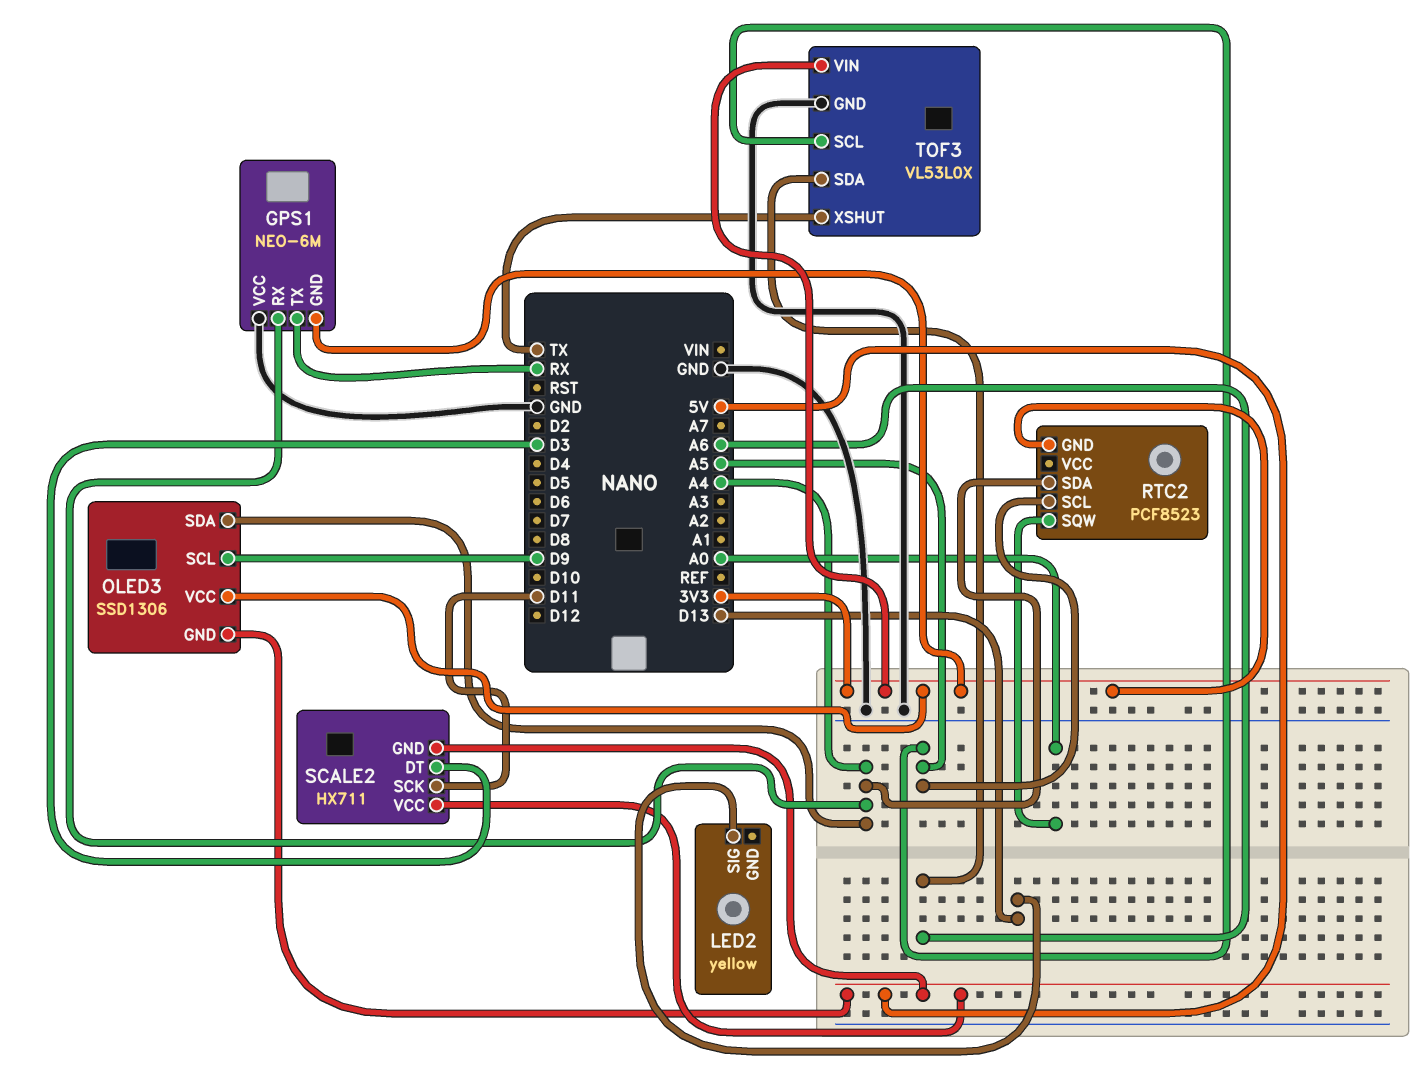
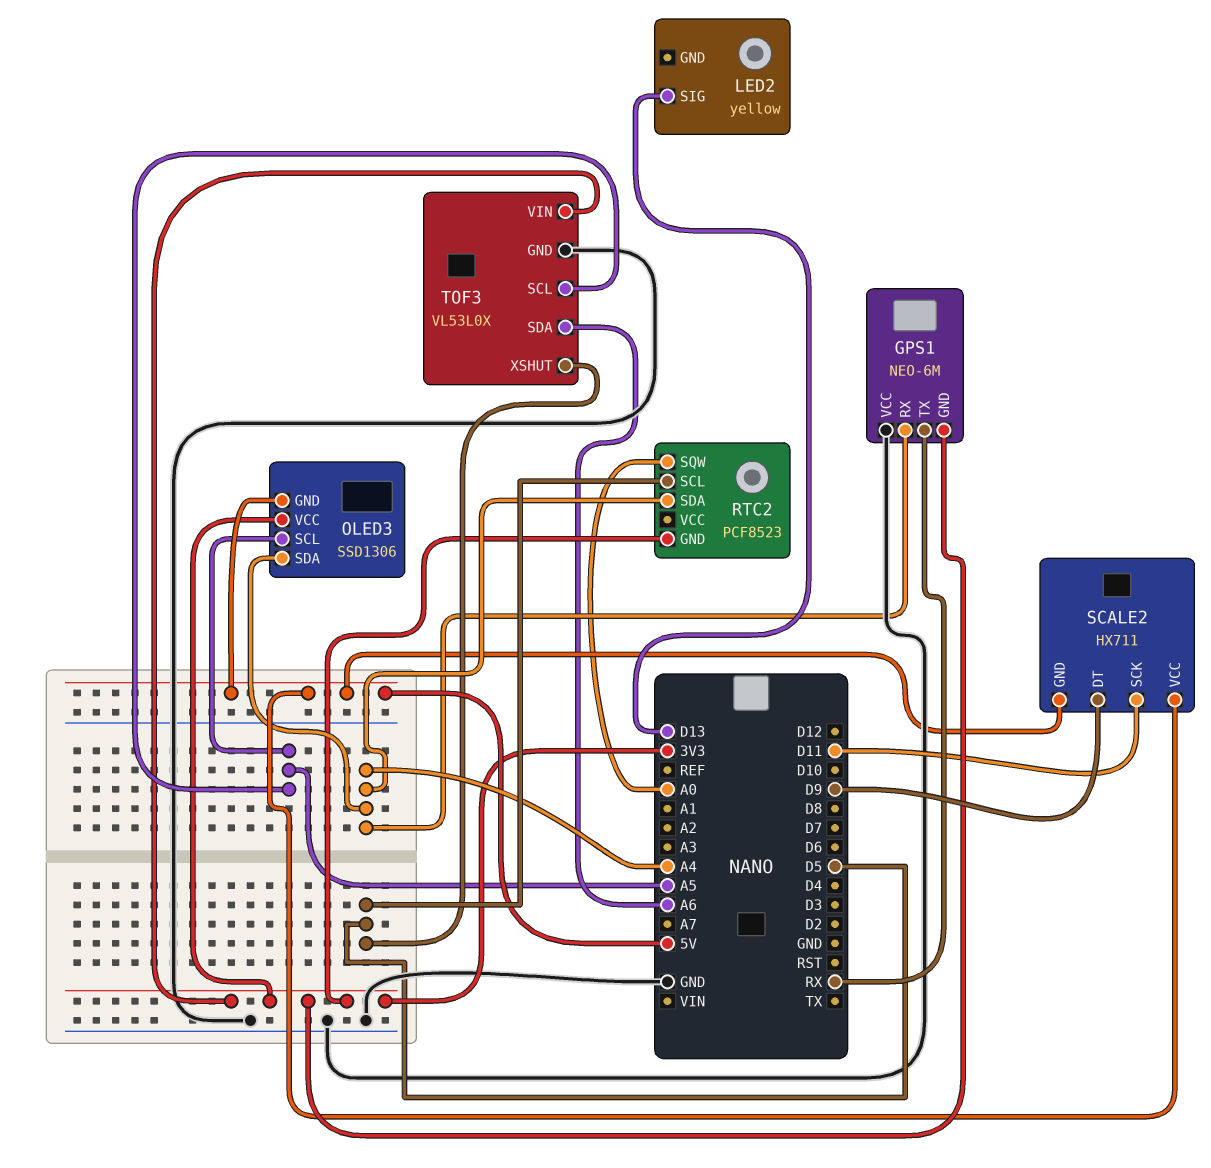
OLED3 pin SCL: D9 -> A5
RTC2 pin SCL: A5 -> D5
SCALE2 pin DT: D3 -> D9
TOF3 pin XSHUT: TX -> D5

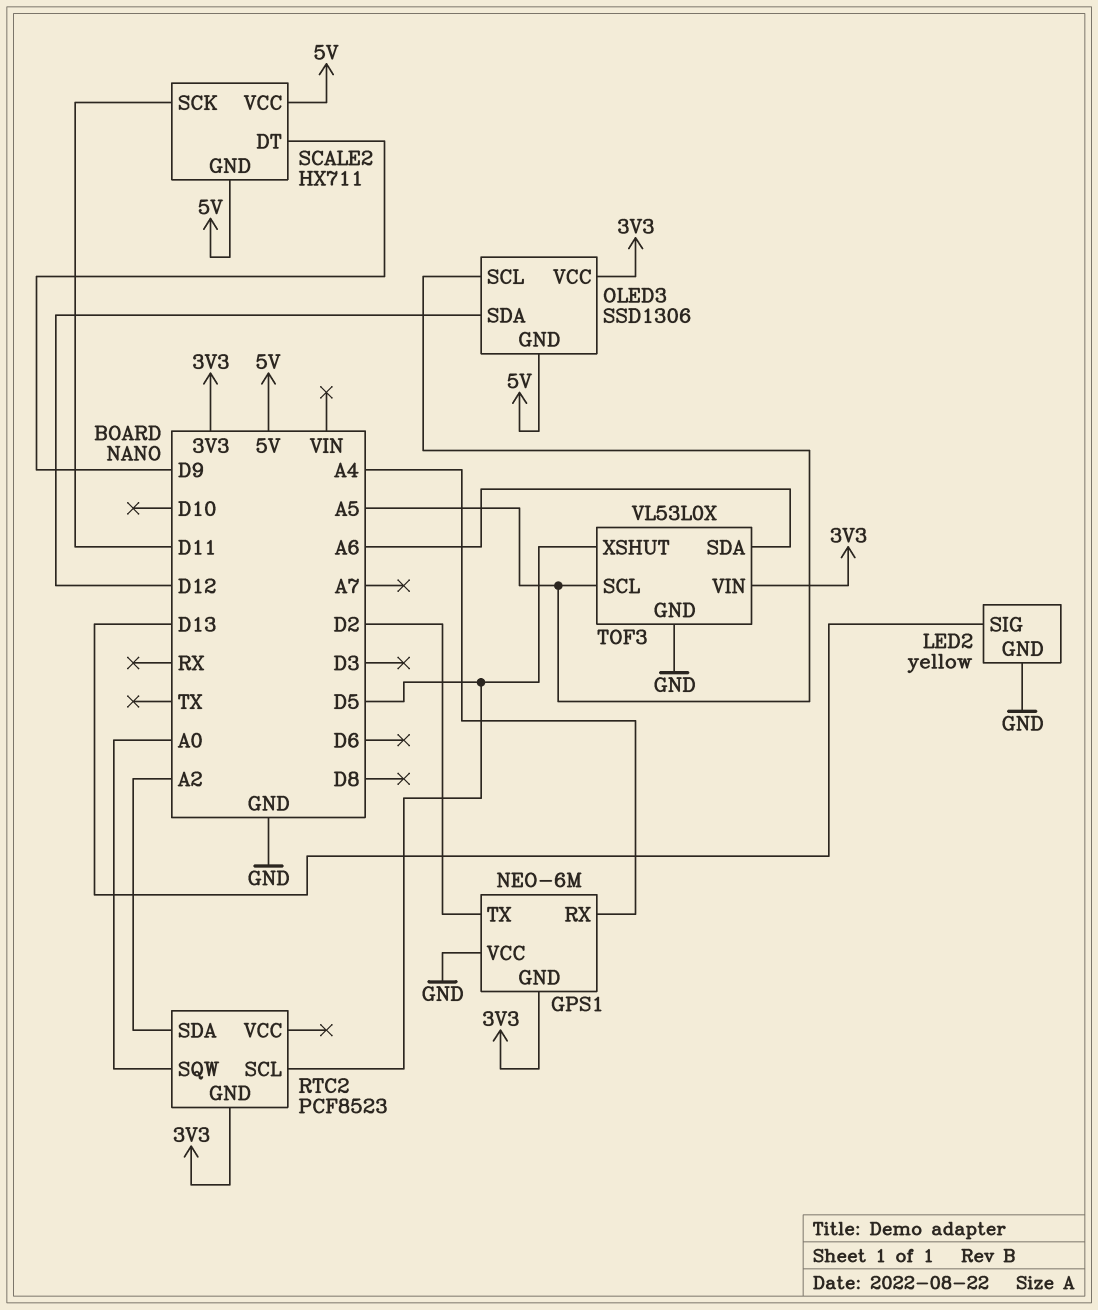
GPS1 pin TX: RX -> D2
LED2 pin GND: none -> GND
OLED3 pin SDA: A4 -> D12
RTC2 pin SDA: A4 -> A2

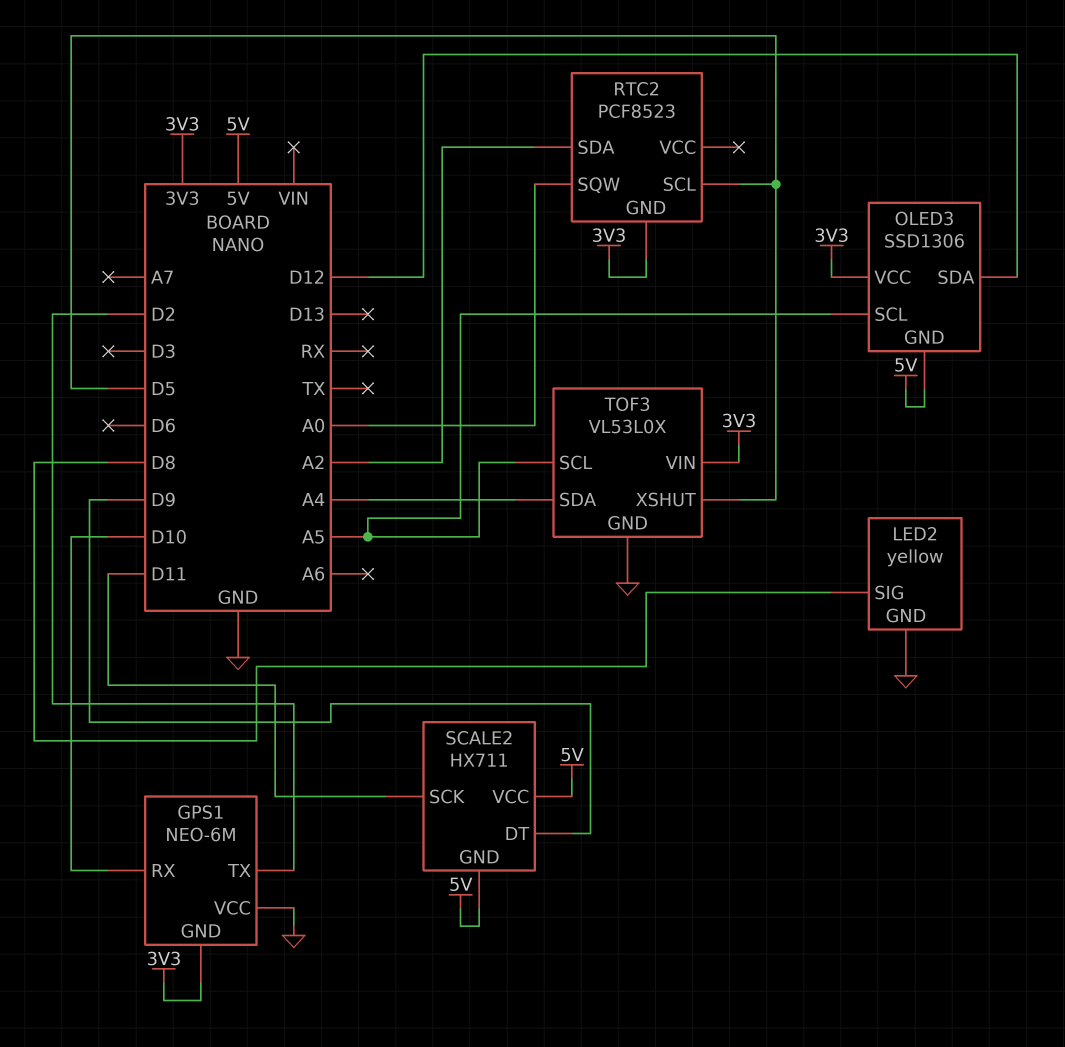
GPS1 pin RX: A4 -> D10
LED2 pin SIG: D13 -> D8
TOF3 pin SDA: A6 -> A4

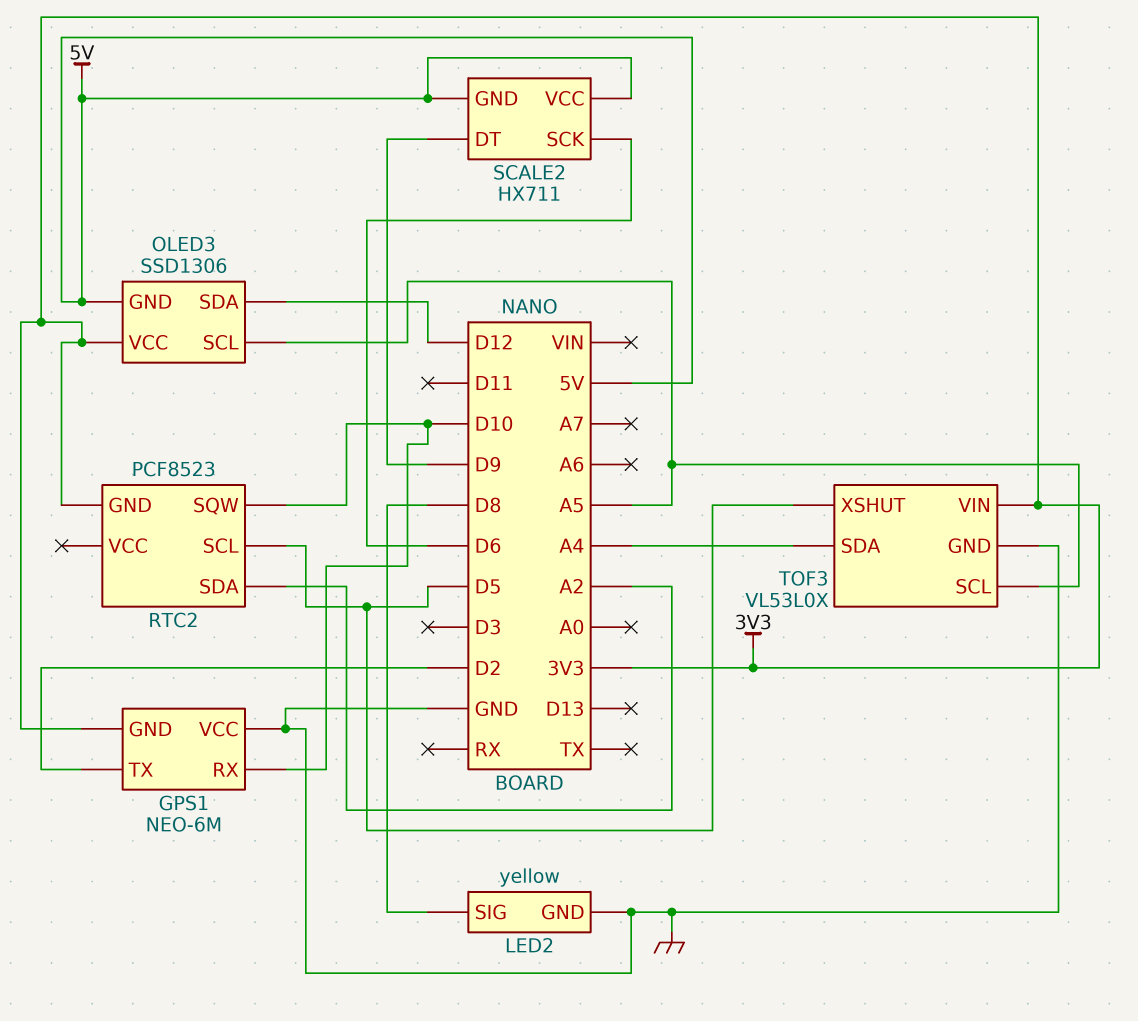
RTC2 pin SQW: A0 -> D10
SCALE2 pin SCK: D11 -> D6

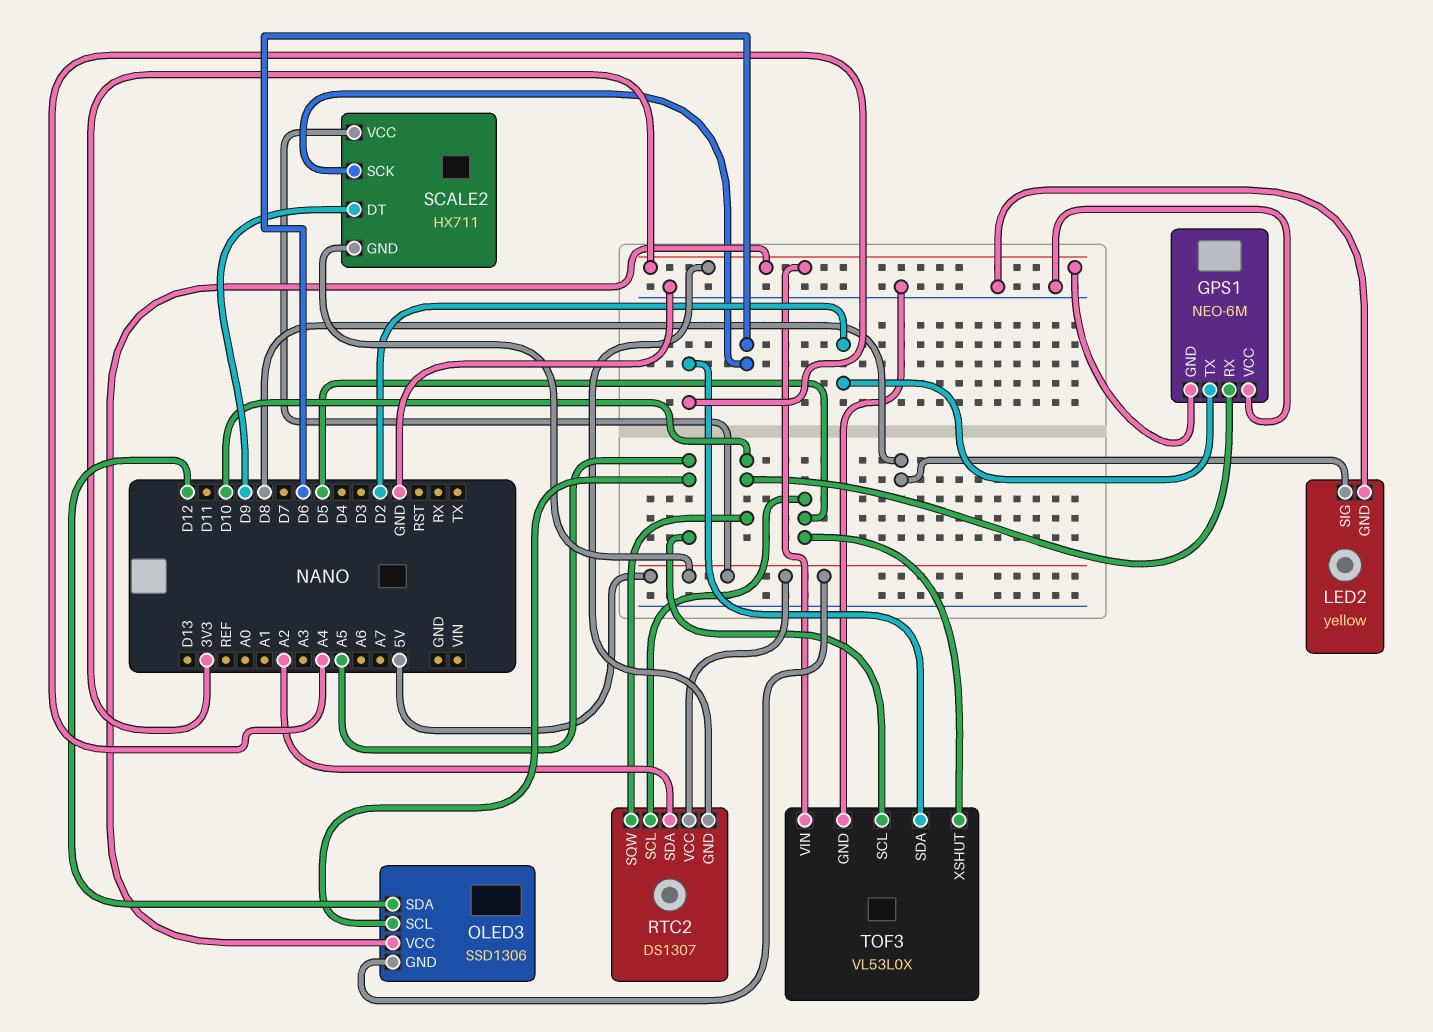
RTC2: PCF8523 -> DS1307
RTC2 pin VCC: none -> 5V

